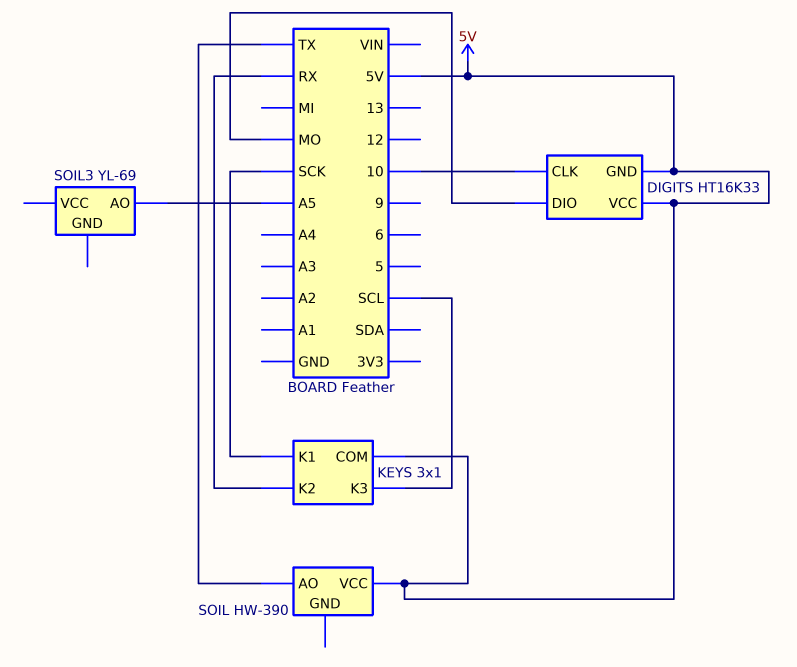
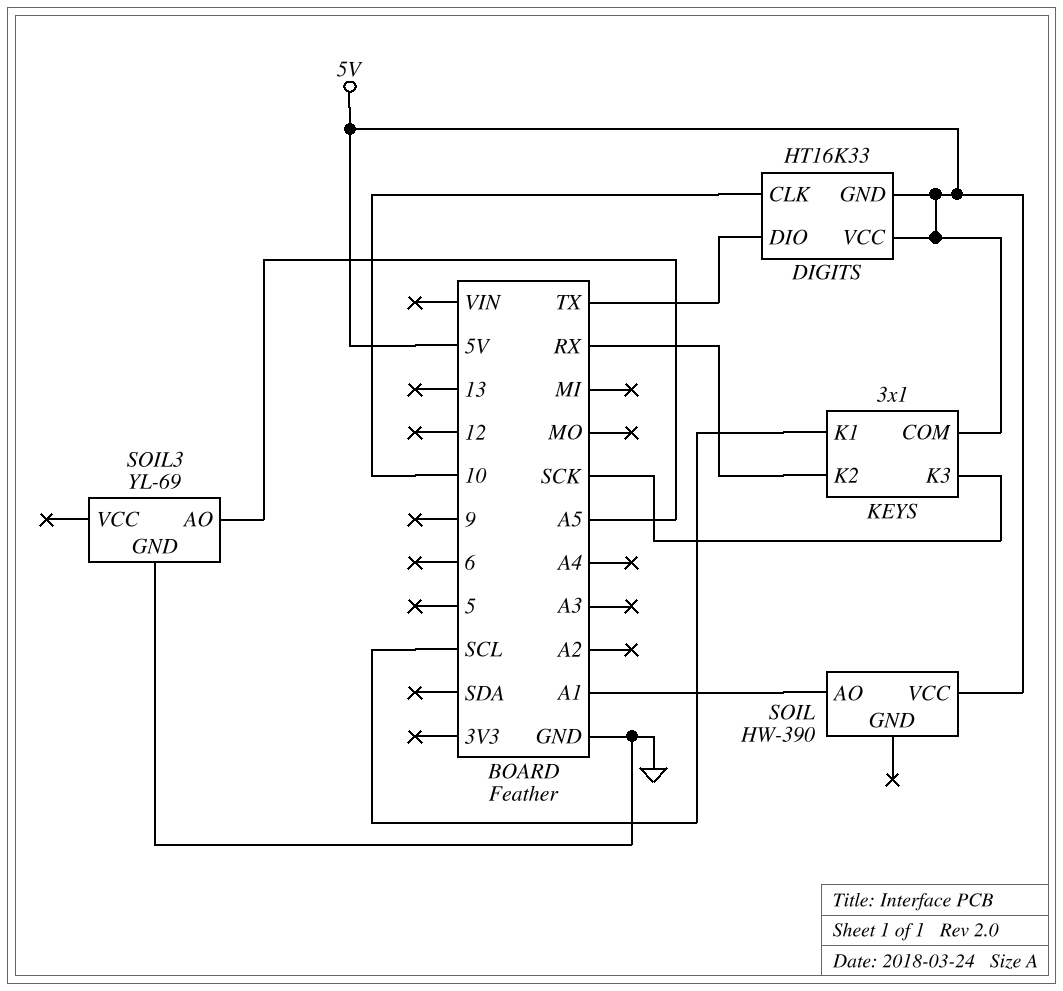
DIGITS pin DIO: MO -> TX
KEYS pin K1: SCK -> SCL
KEYS pin K3: SCL -> SCK
SOIL pin AO: TX -> A1
SOIL3 pin GND: none -> GND

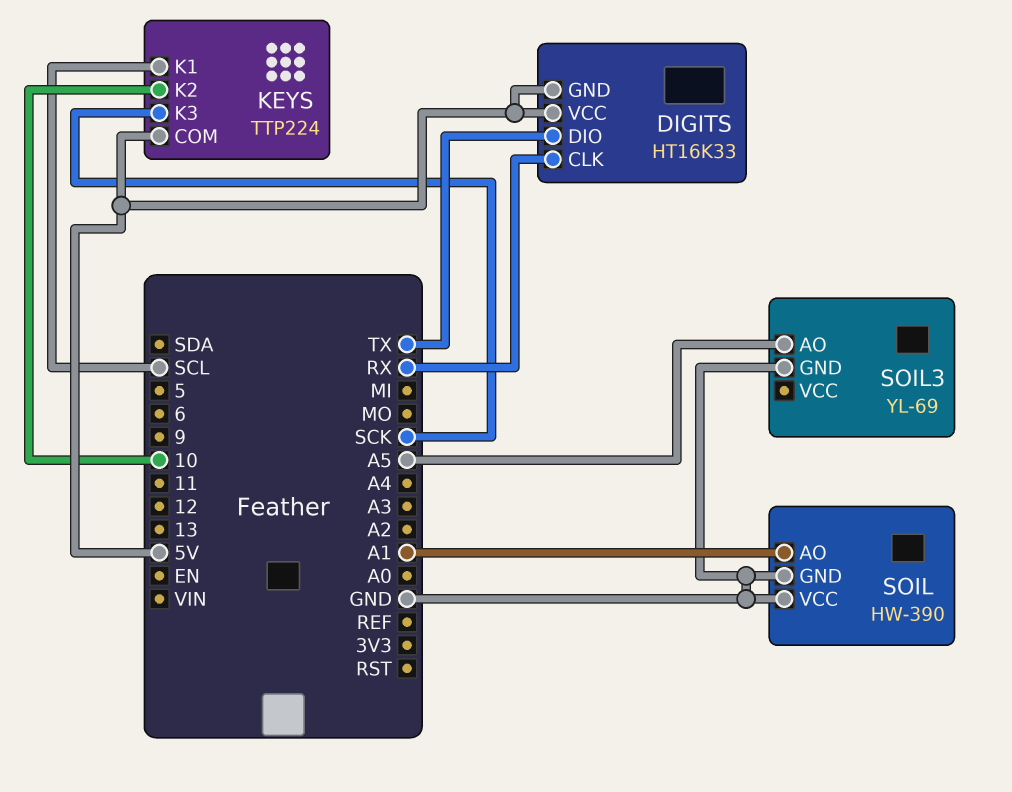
DIGITS pin CLK: 10 -> RX
KEYS: 3x1 -> TTP224
KEYS pin K2: RX -> 10
SOIL pin GND: none -> GND
SOIL pin VCC: 5V -> GND

